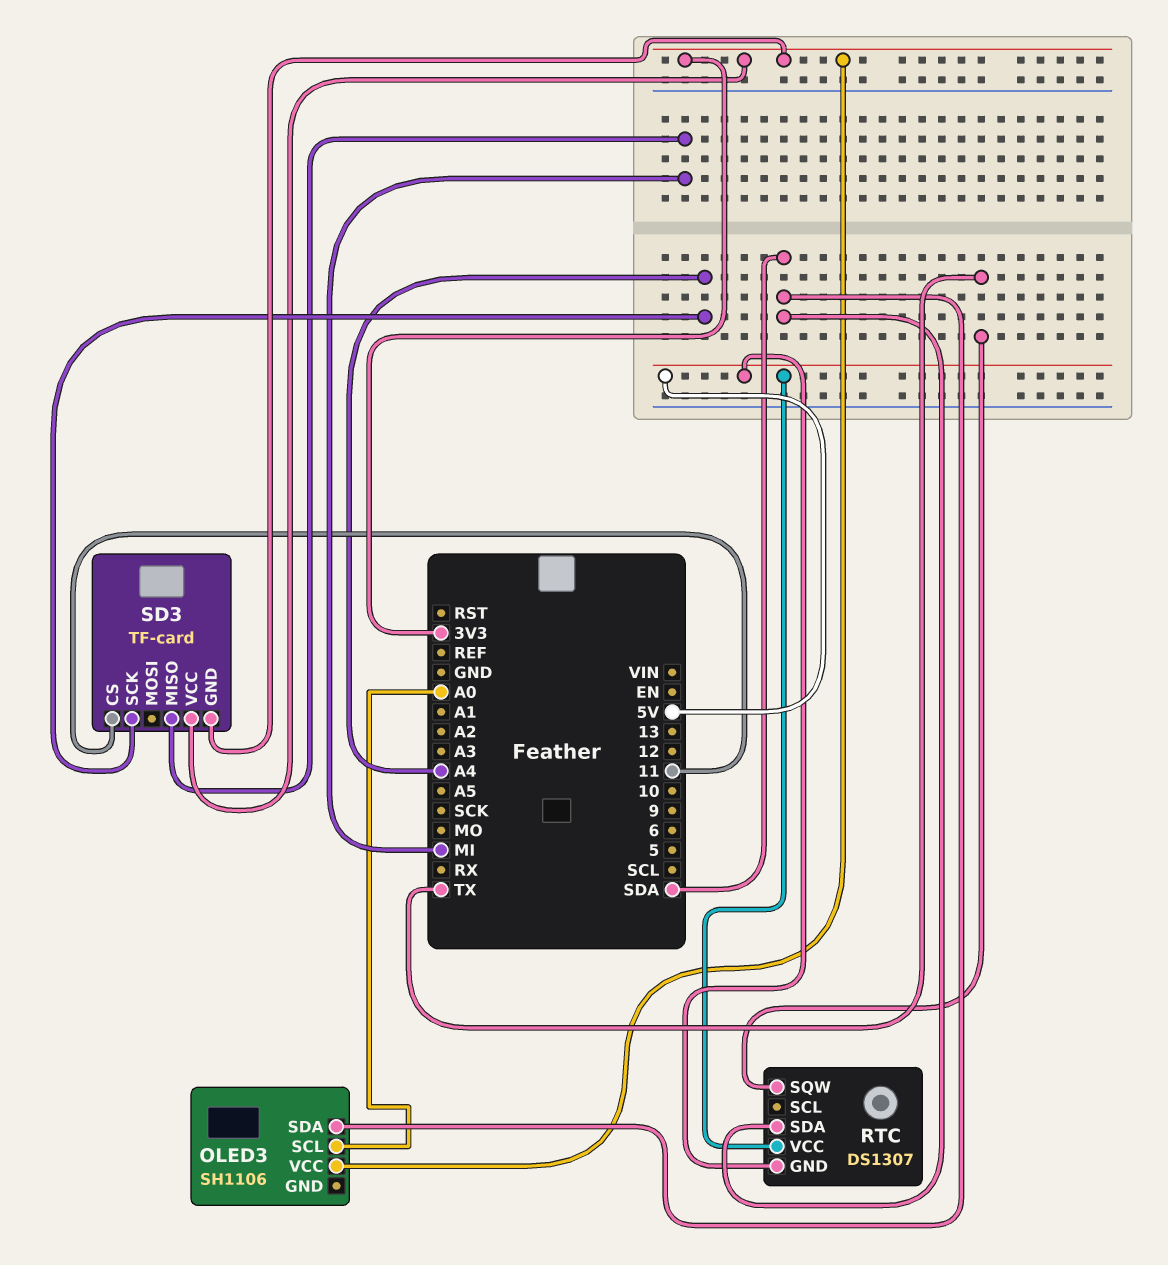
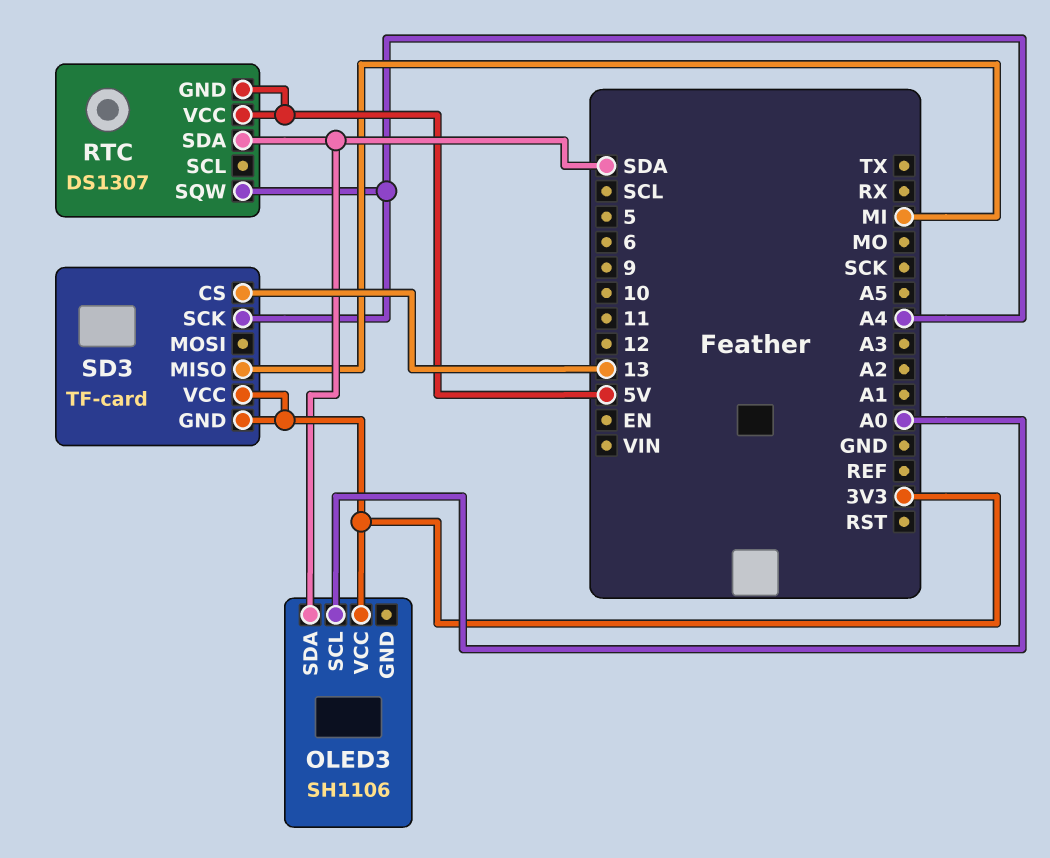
RTC pin SQW: TX -> A4
SD3 pin CS: 11 -> 13

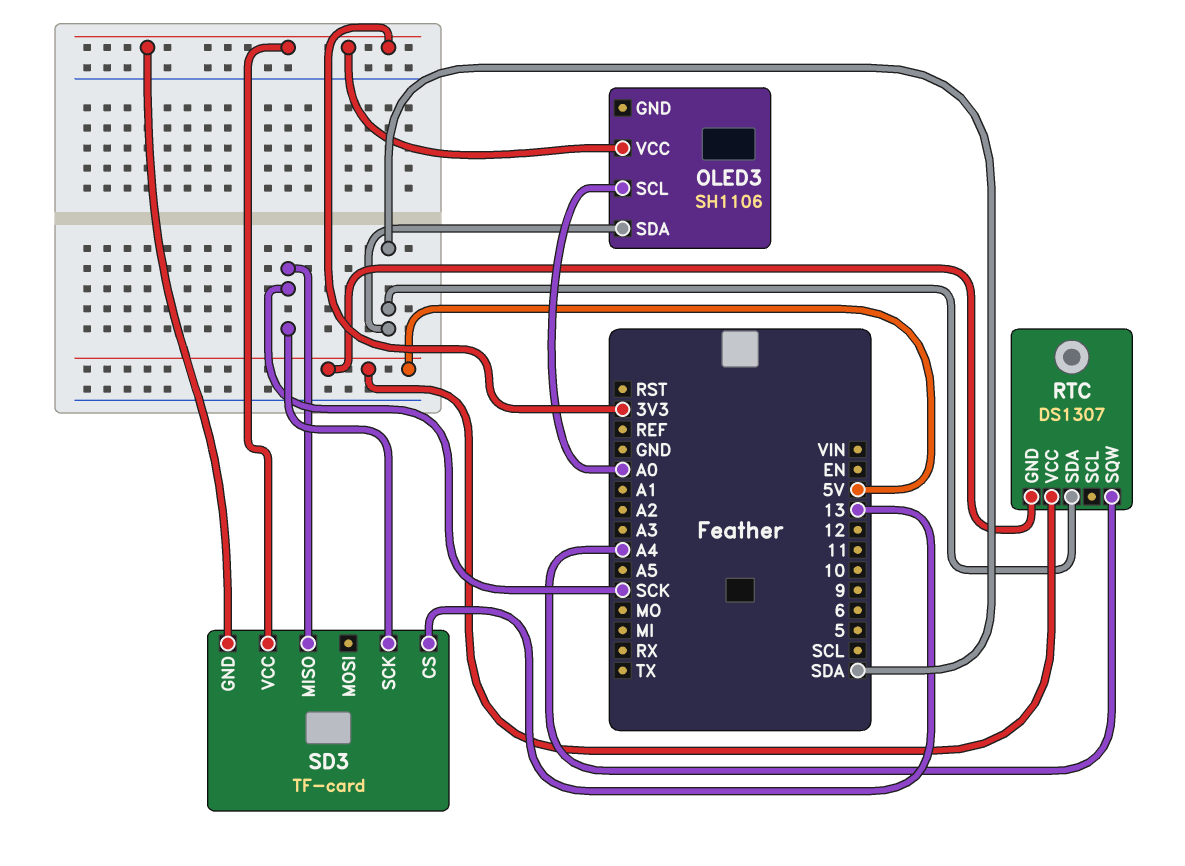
SD3 pin MISO: MI -> SCK
SD3 pin SCK: A4 -> SCK

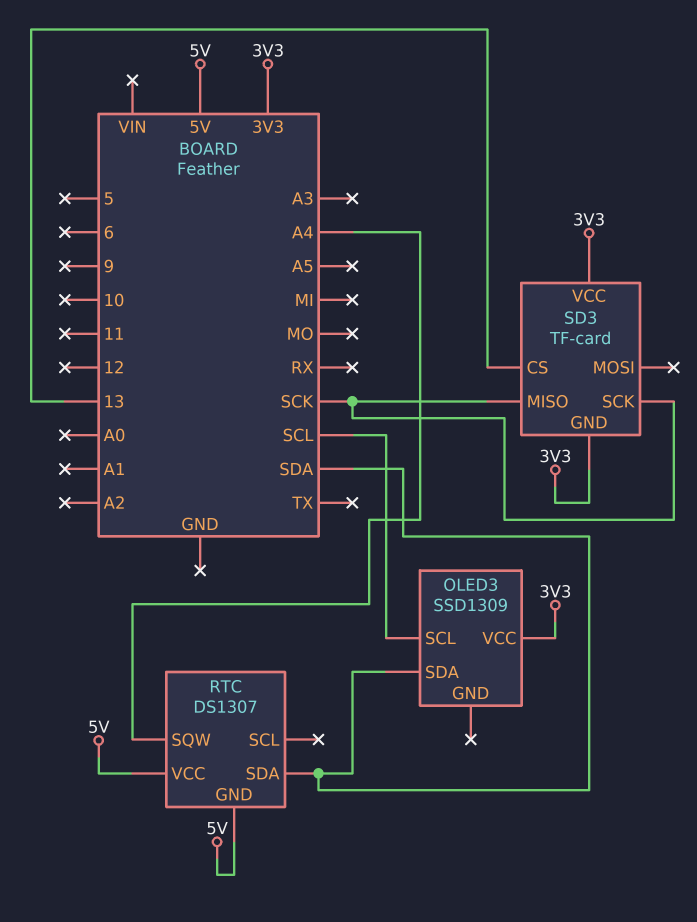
OLED3: SH1106 -> SSD1309
OLED3 pin SCL: A0 -> SCL

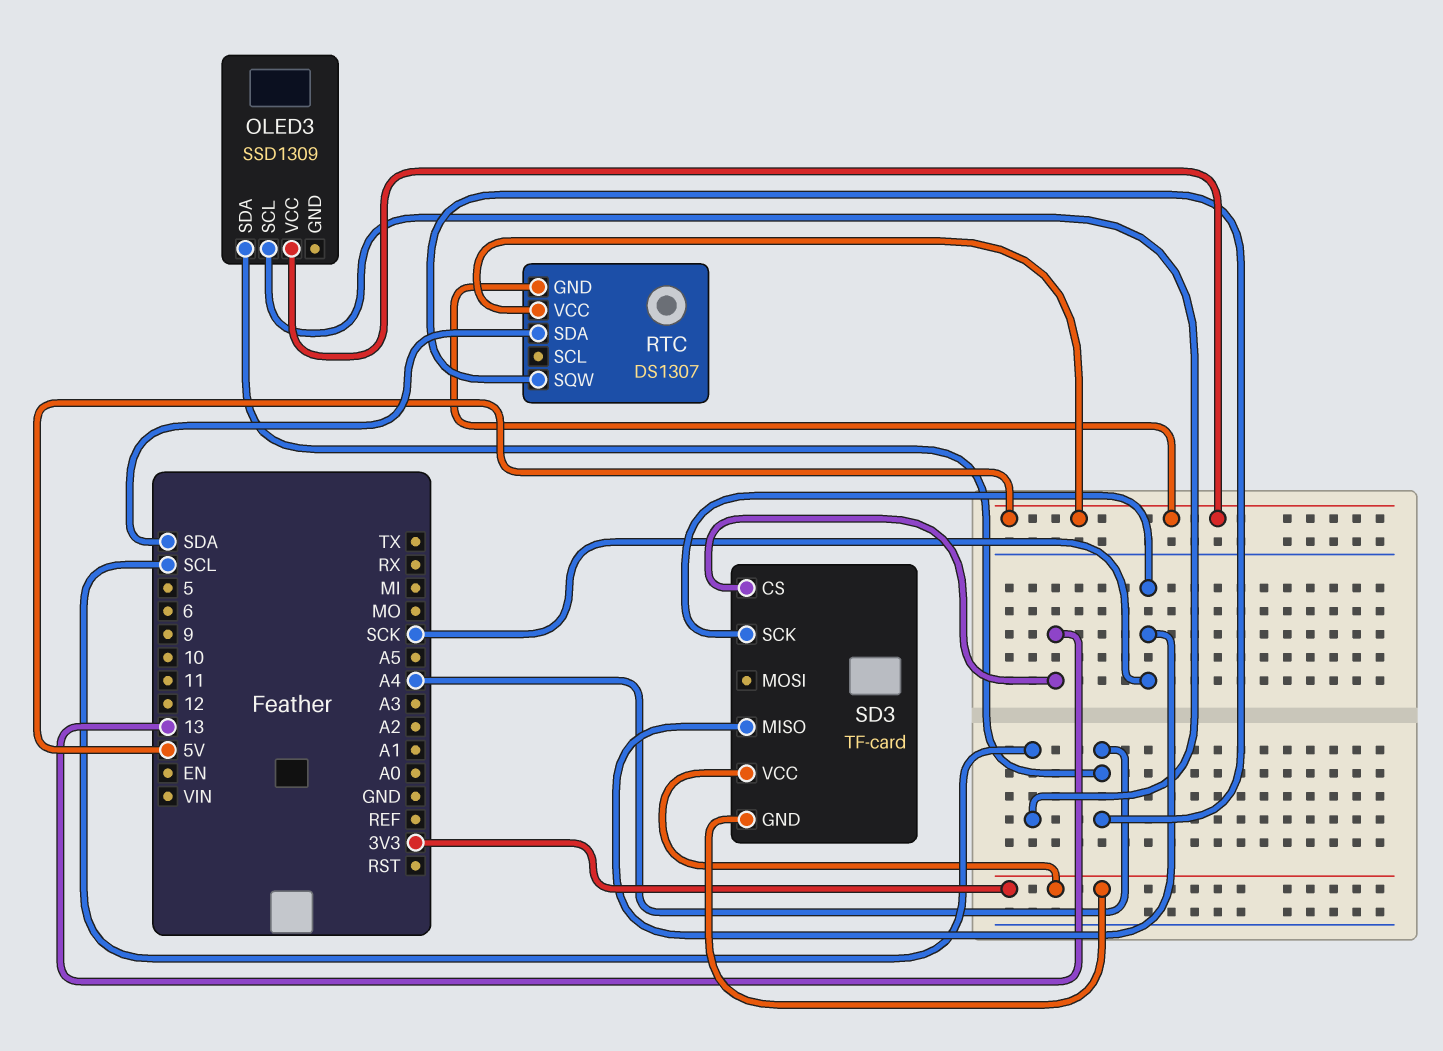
OLED3 pin SDA: SDA -> A4
OLED3 pin VCC: 3V3 -> 5V

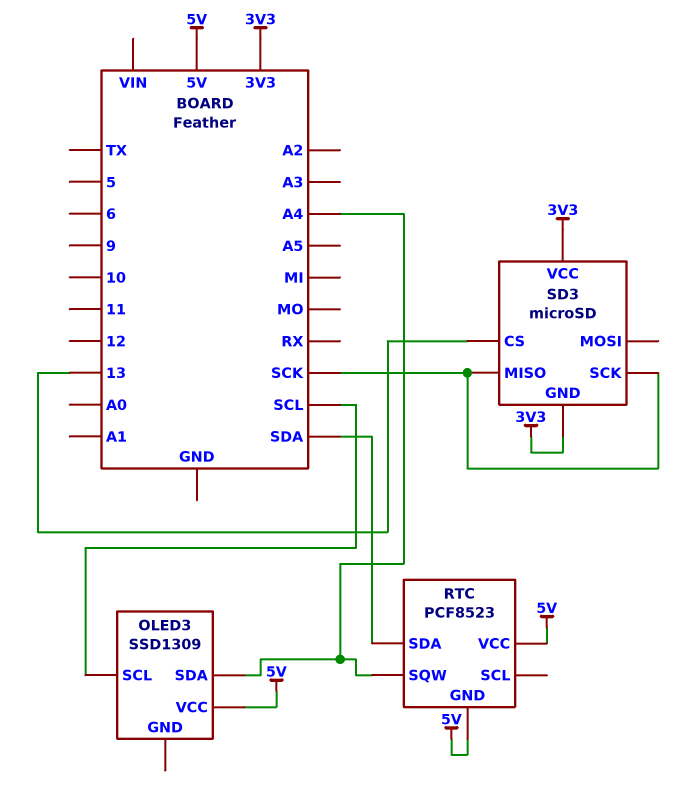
RTC: DS1307 -> PCF8523
SD3: TF-card -> microSD

